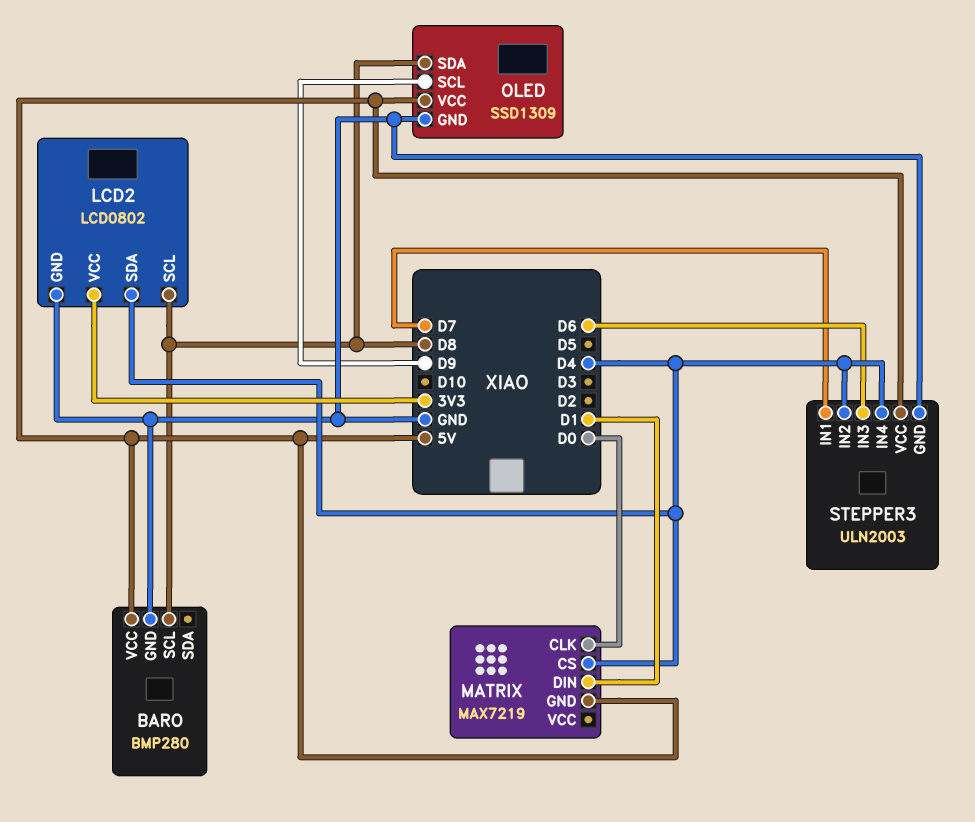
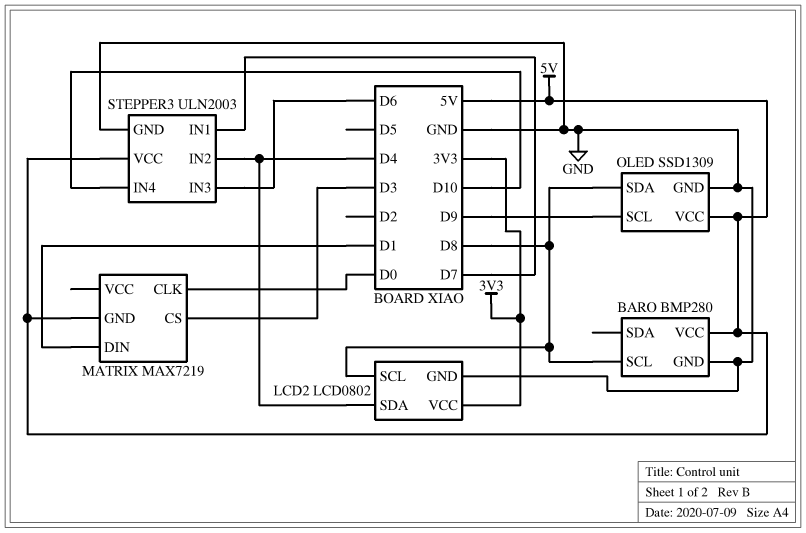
MATRIX pin CS: D4 -> D3
STEPPER3 pin IN4: D4 -> D10

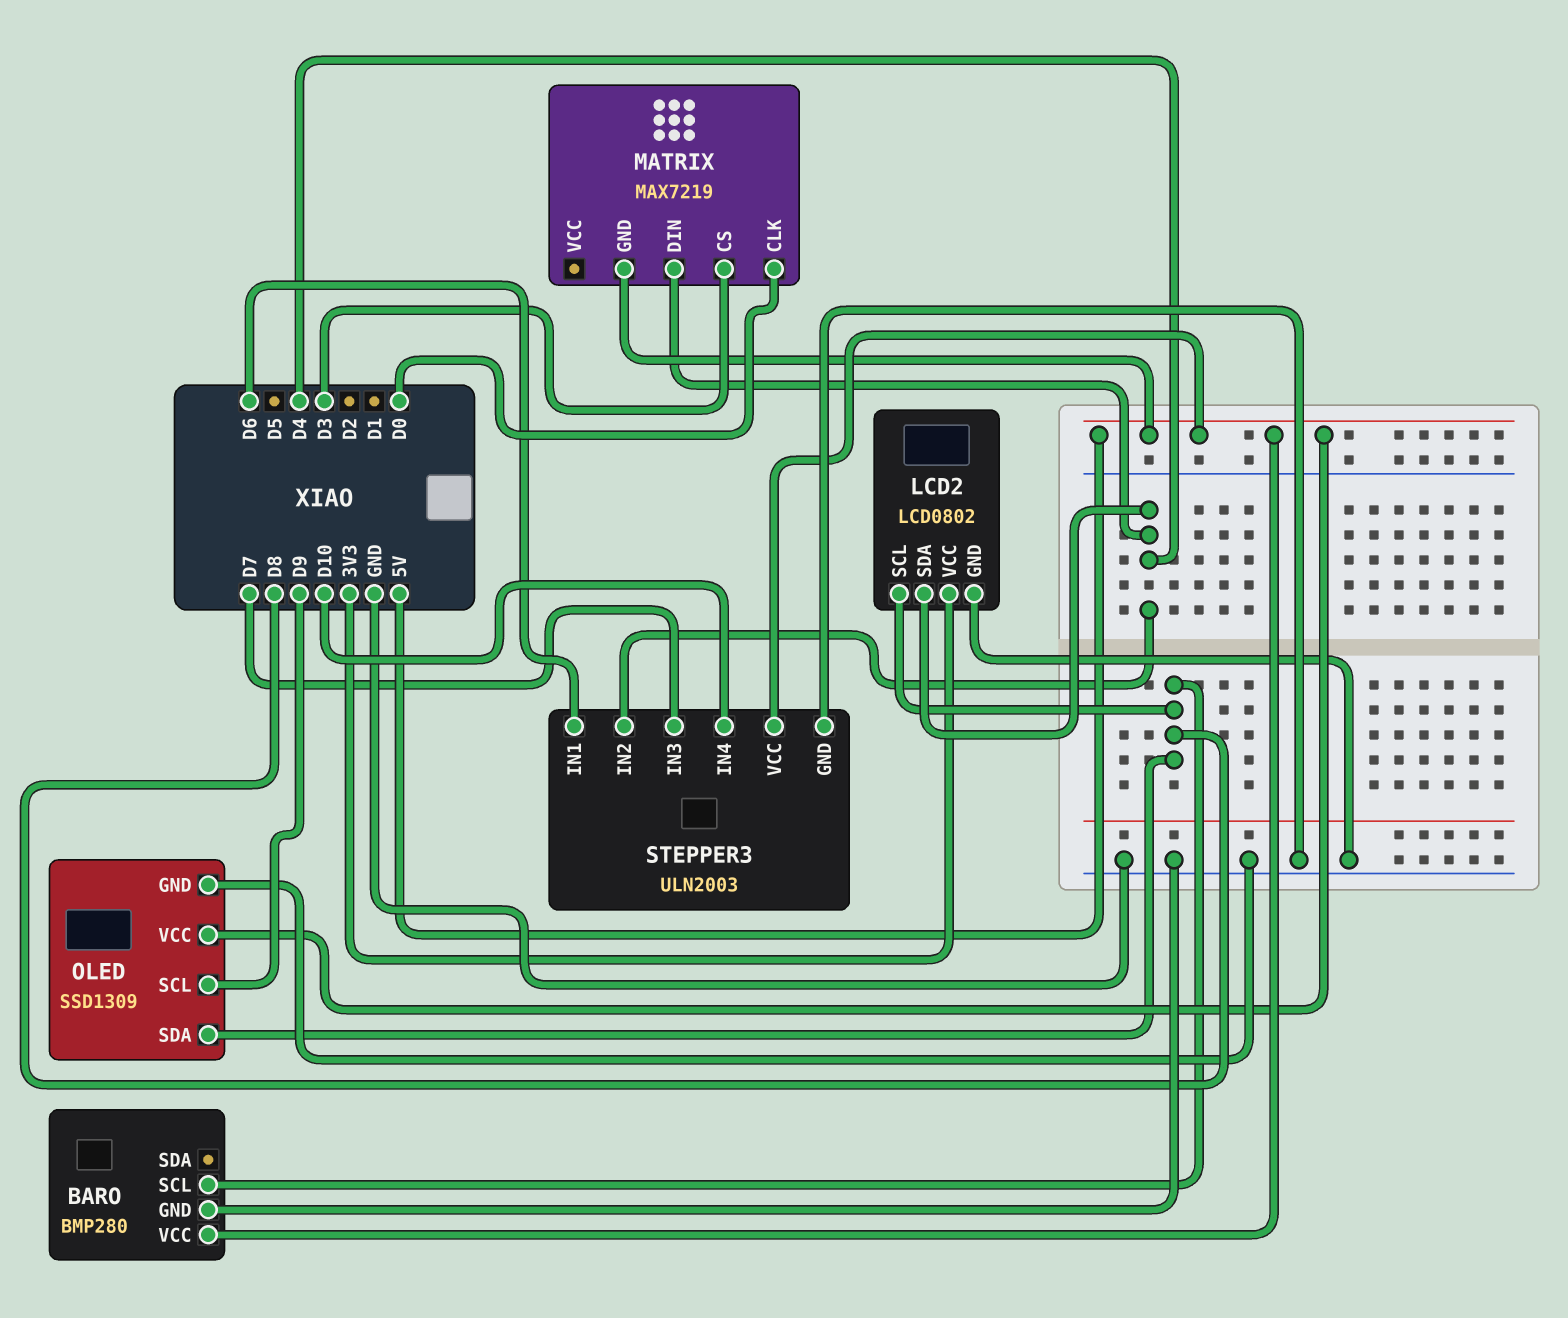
MATRIX pin DIN: D1 -> D4
STEPPER3 pin IN1: D7 -> D6
STEPPER3 pin IN3: D6 -> D7

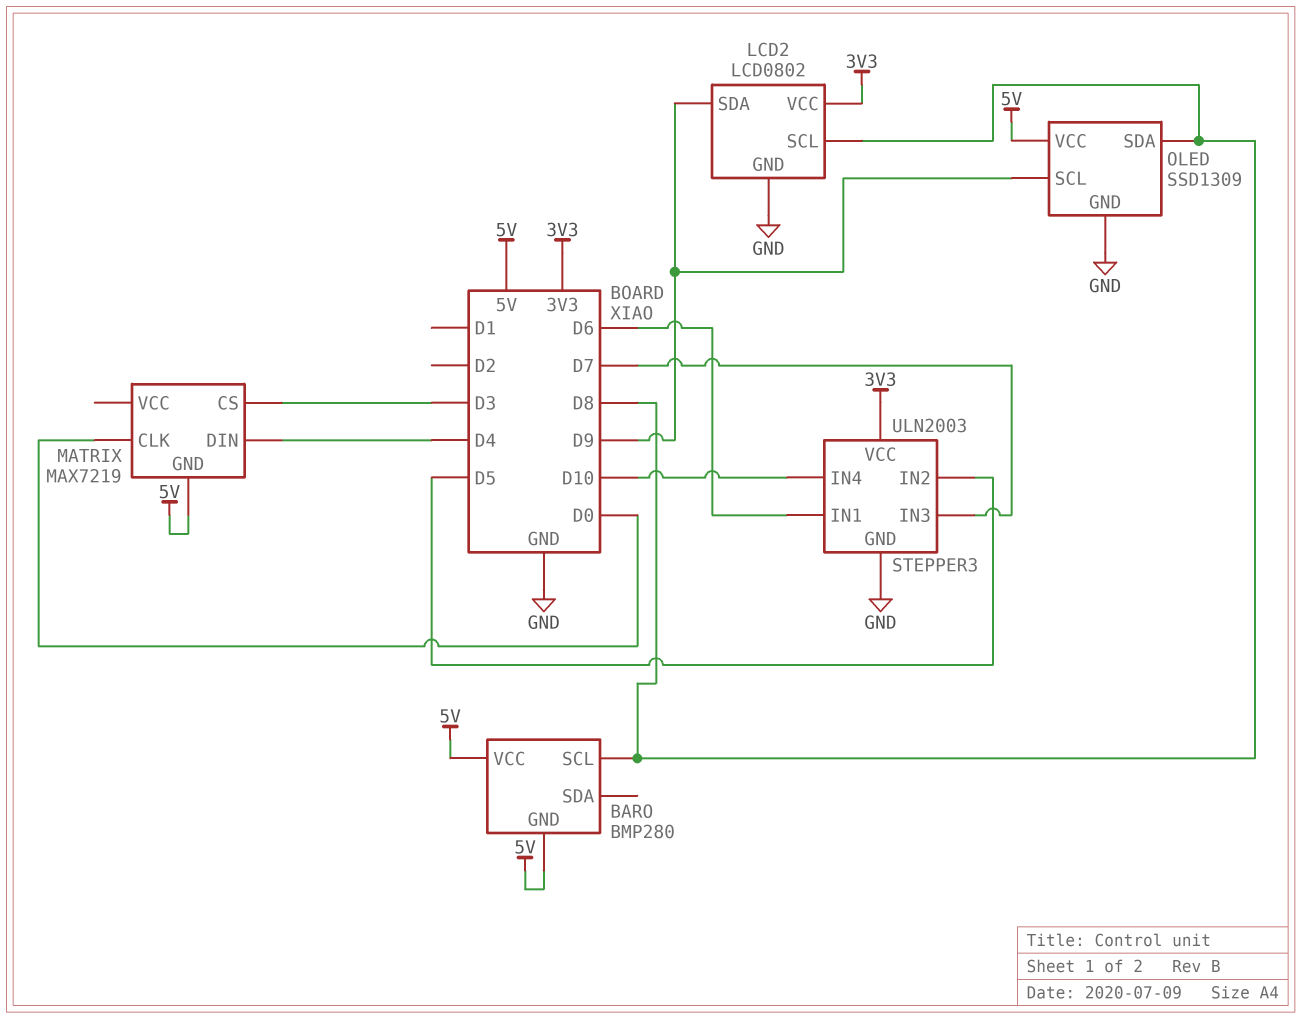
BARO pin GND: GND -> 5V
LCD2 pin SDA: D4 -> D9
STEPPER3 pin IN2: D4 -> D5
STEPPER3 pin VCC: 5V -> 3V3

